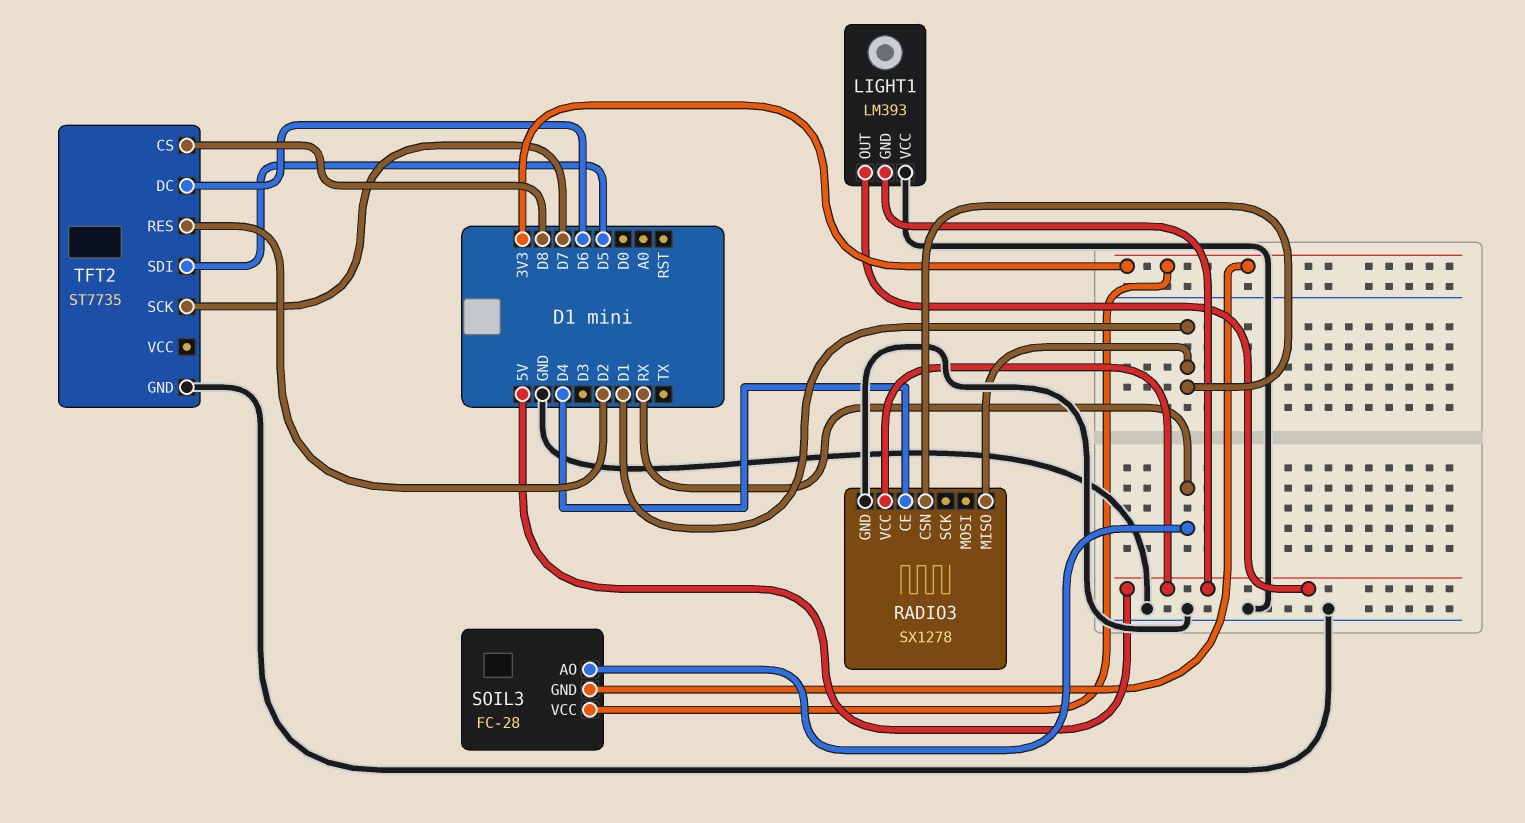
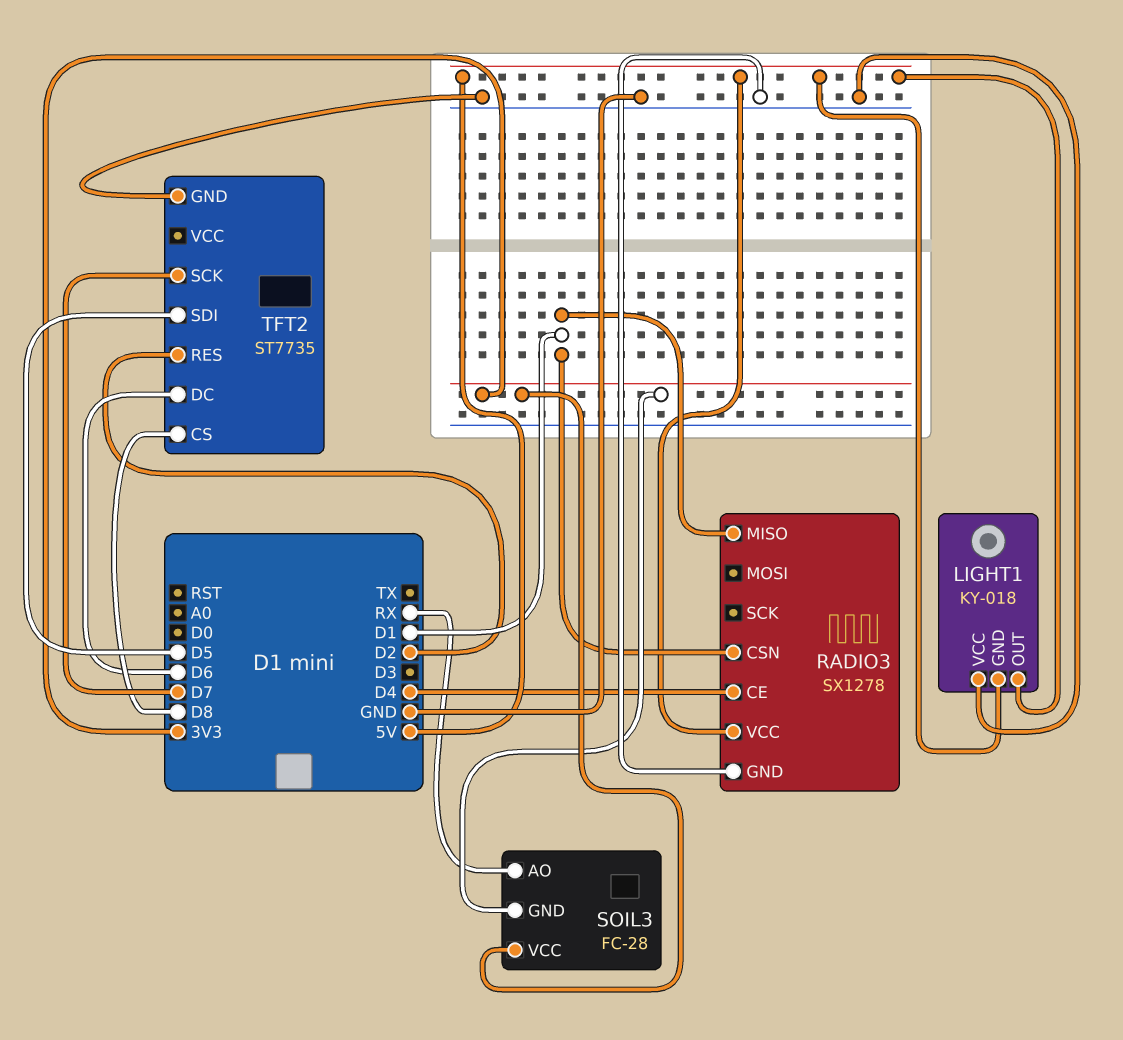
LIGHT1: LM393 -> KY-018

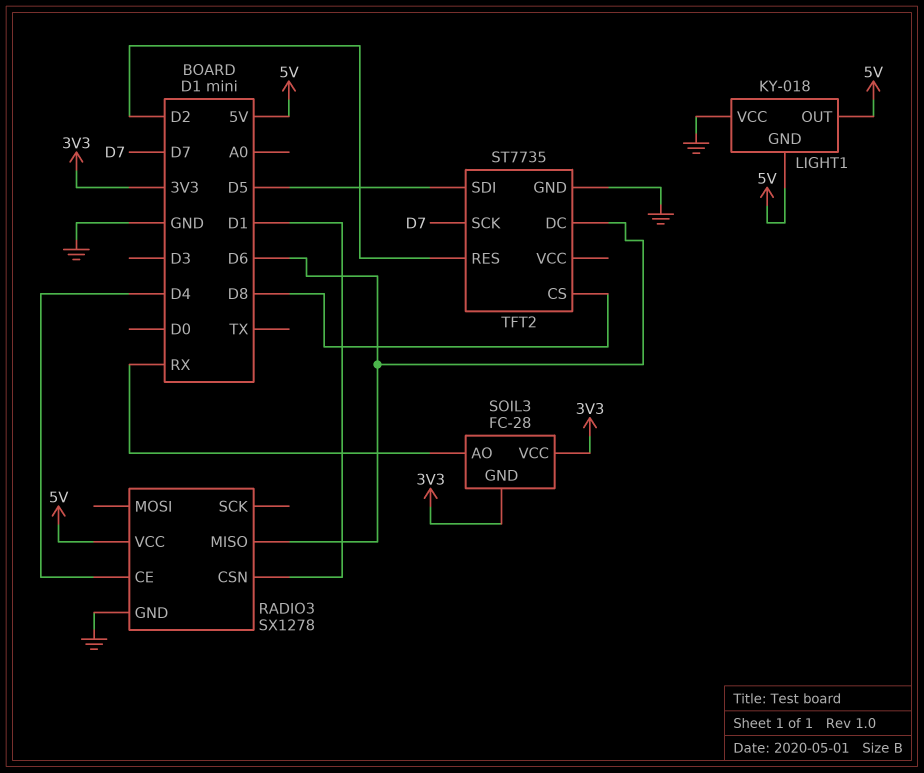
RADIO3 pin MISO: D1 -> D6

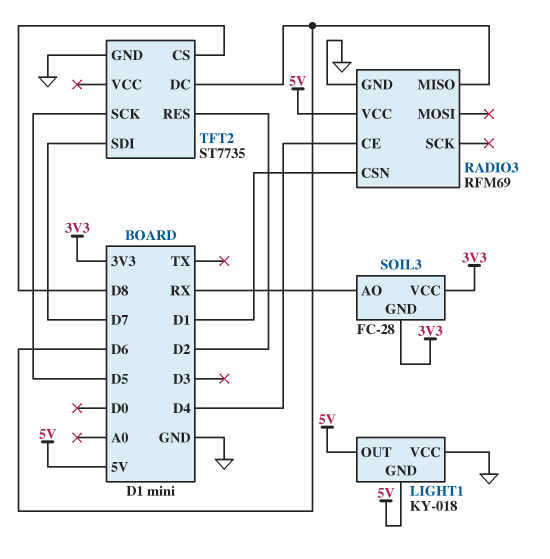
RADIO3: SX1278 -> RFM69
TFT2 pin SCK: D7 -> D5
TFT2 pin SDI: D5 -> D7

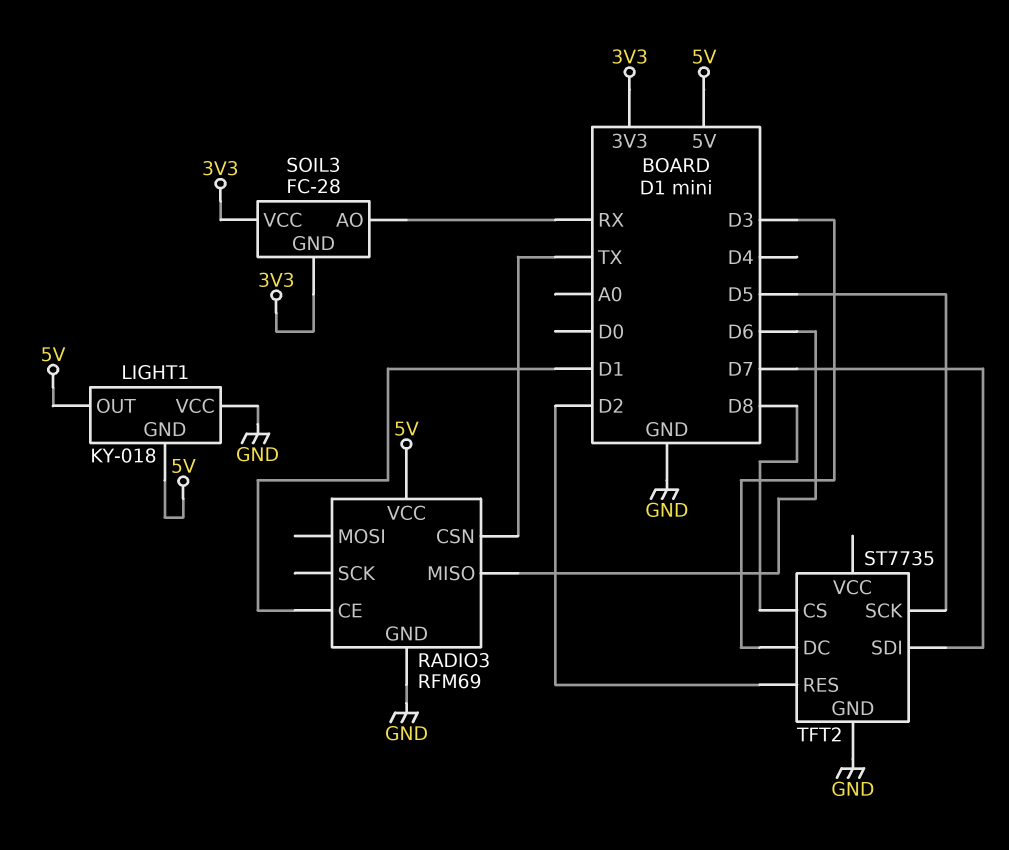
RADIO3 pin CE: D4 -> D1
RADIO3 pin CSN: D1 -> TX
TFT2 pin DC: D6 -> D3

